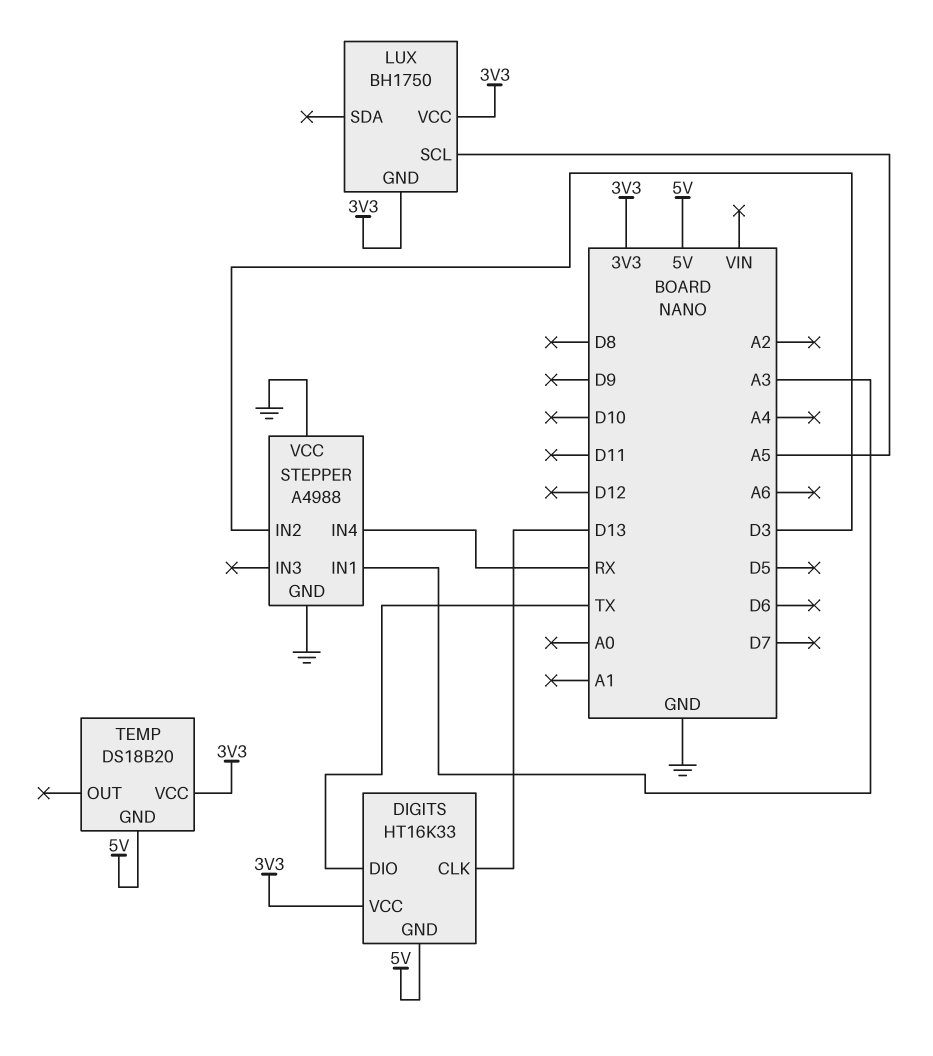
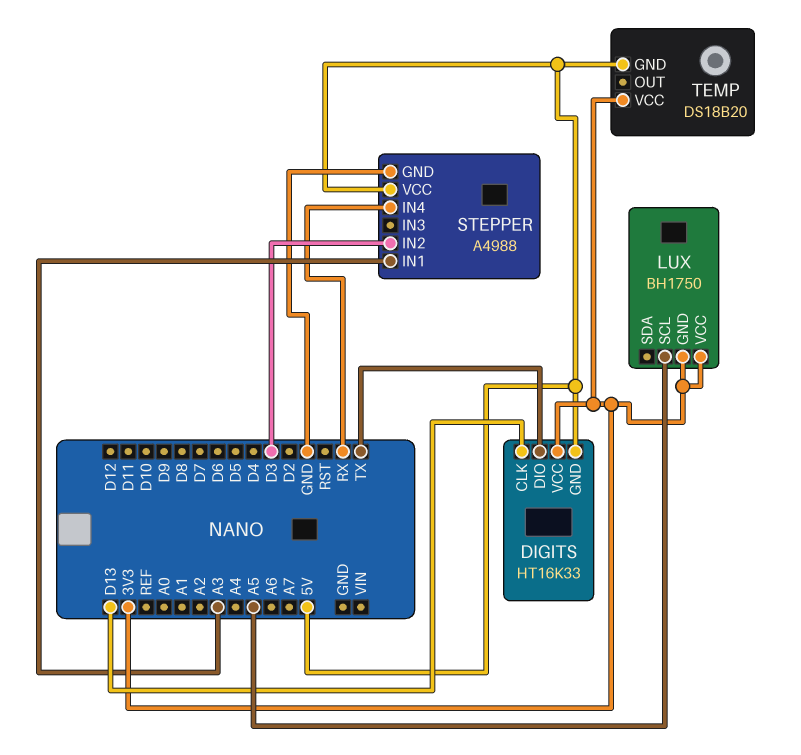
STEPPER pin VCC: GND -> 5V

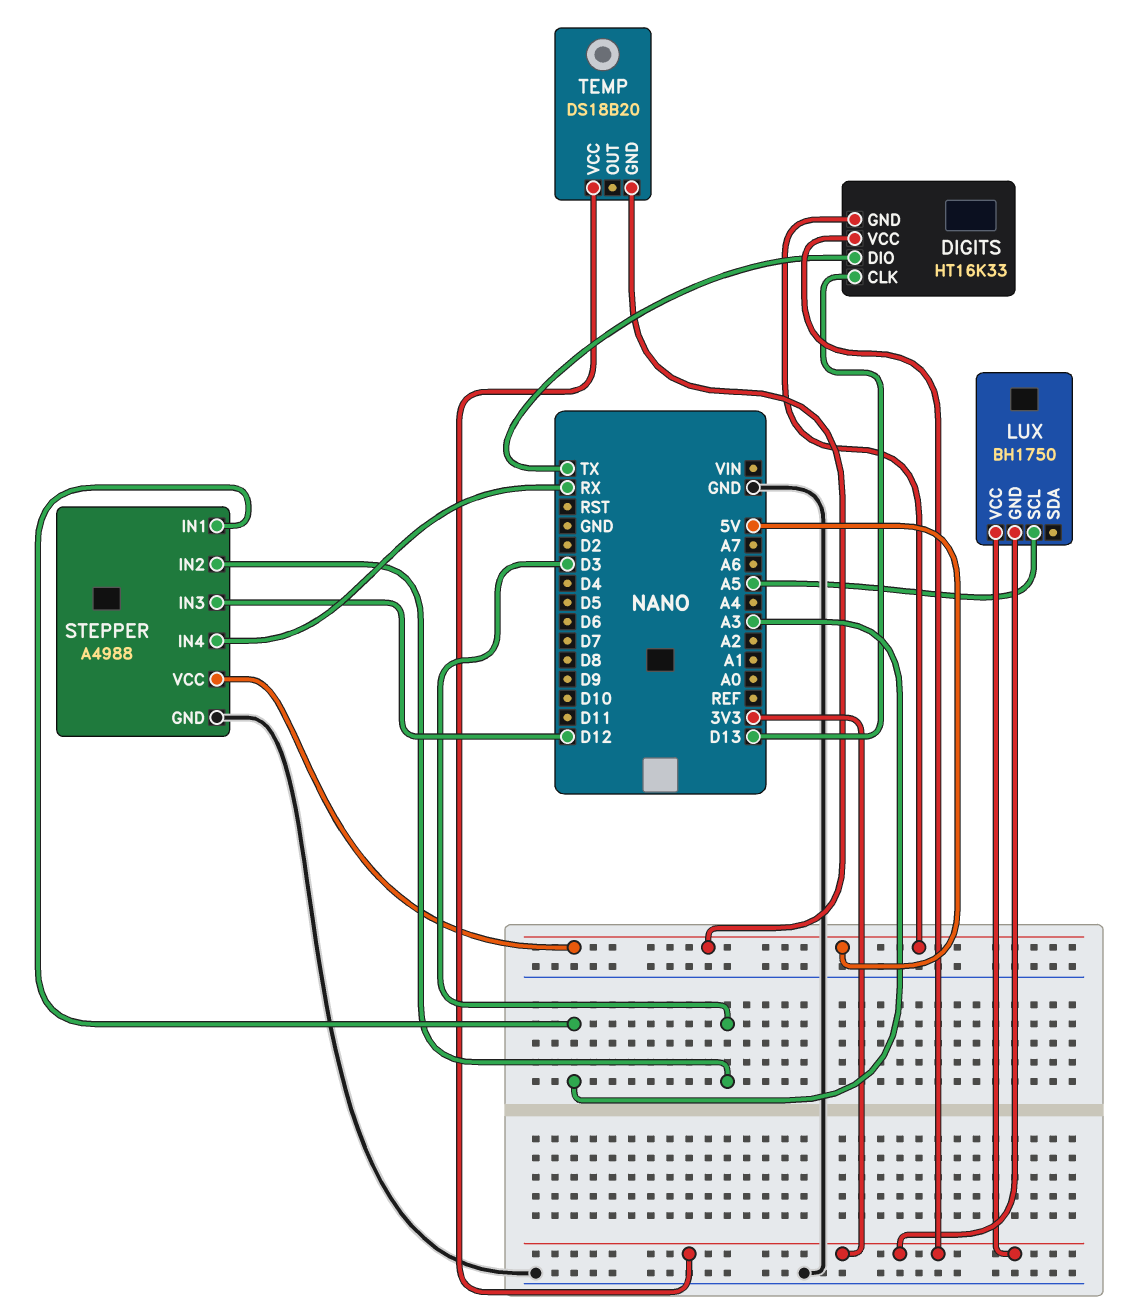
STEPPER pin IN3: none -> D12

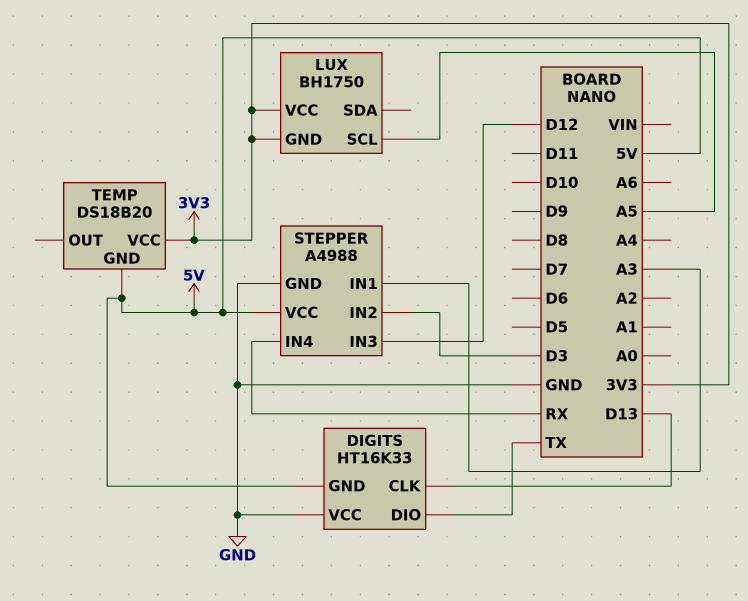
DIGITS pin VCC: 3V3 -> GND

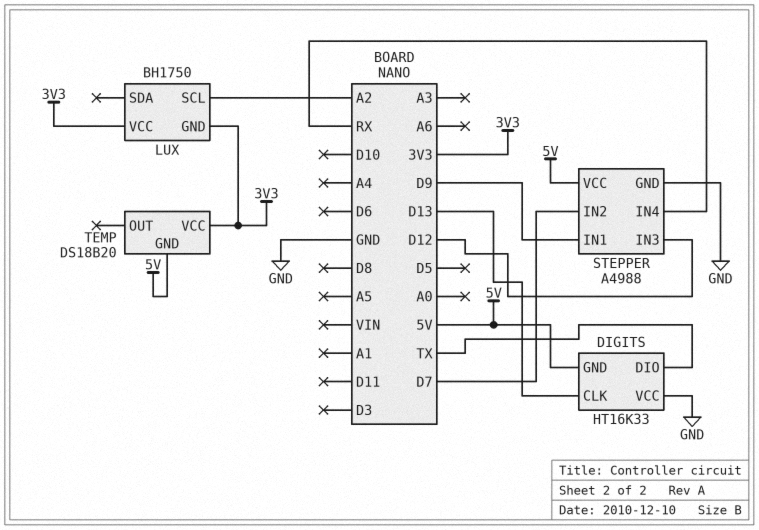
LUX pin SCL: A5 -> A2
STEPPER pin IN1: A3 -> D9
STEPPER pin IN2: D3 -> D7

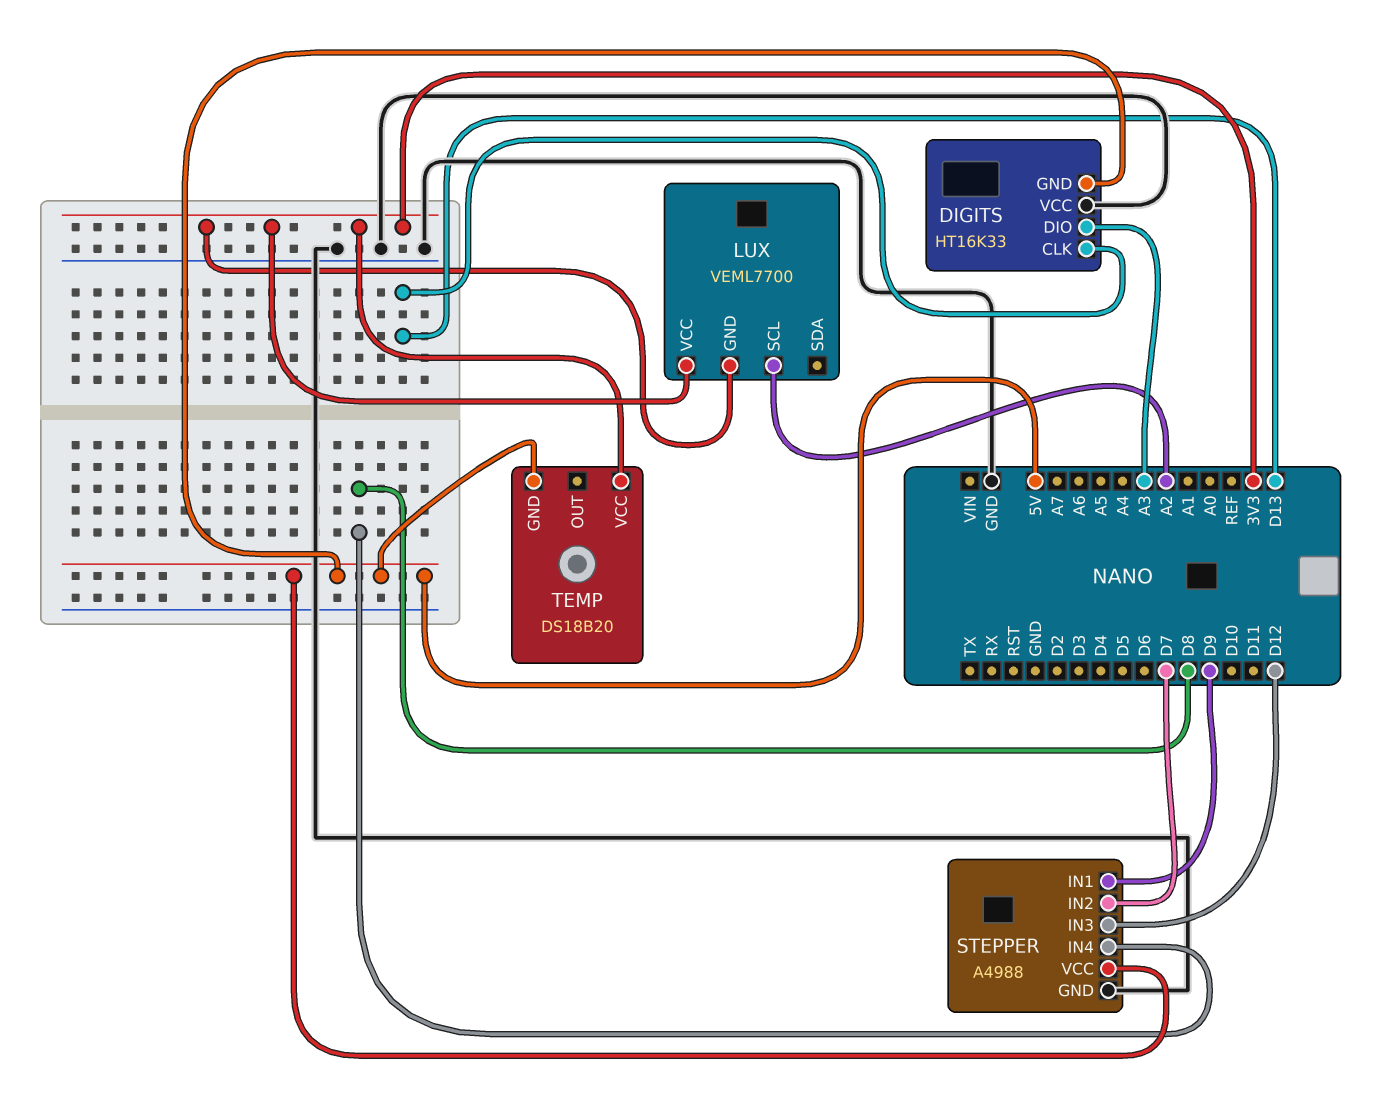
DIGITS pin DIO: TX -> A3
LUX: BH1750 -> VEML7700
STEPPER pin IN4: RX -> D8

